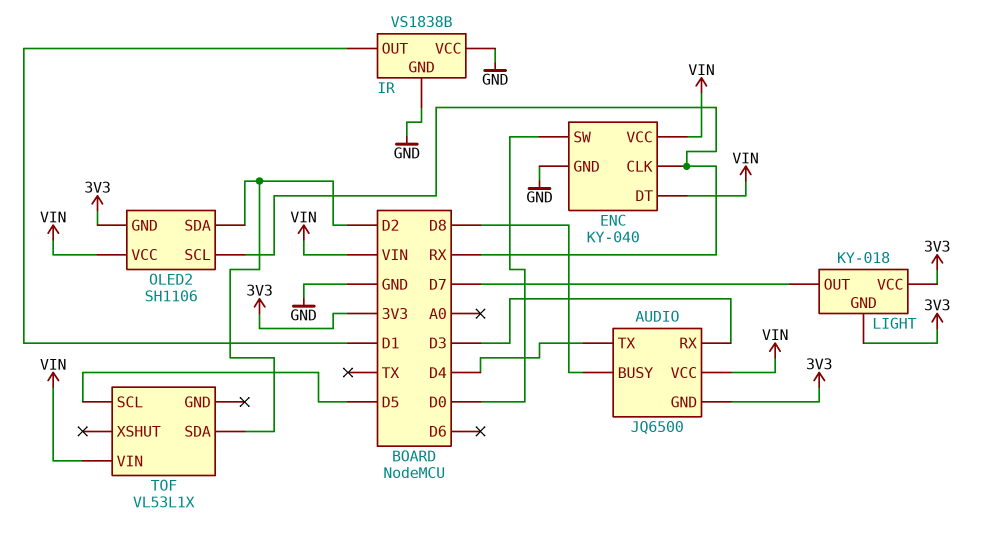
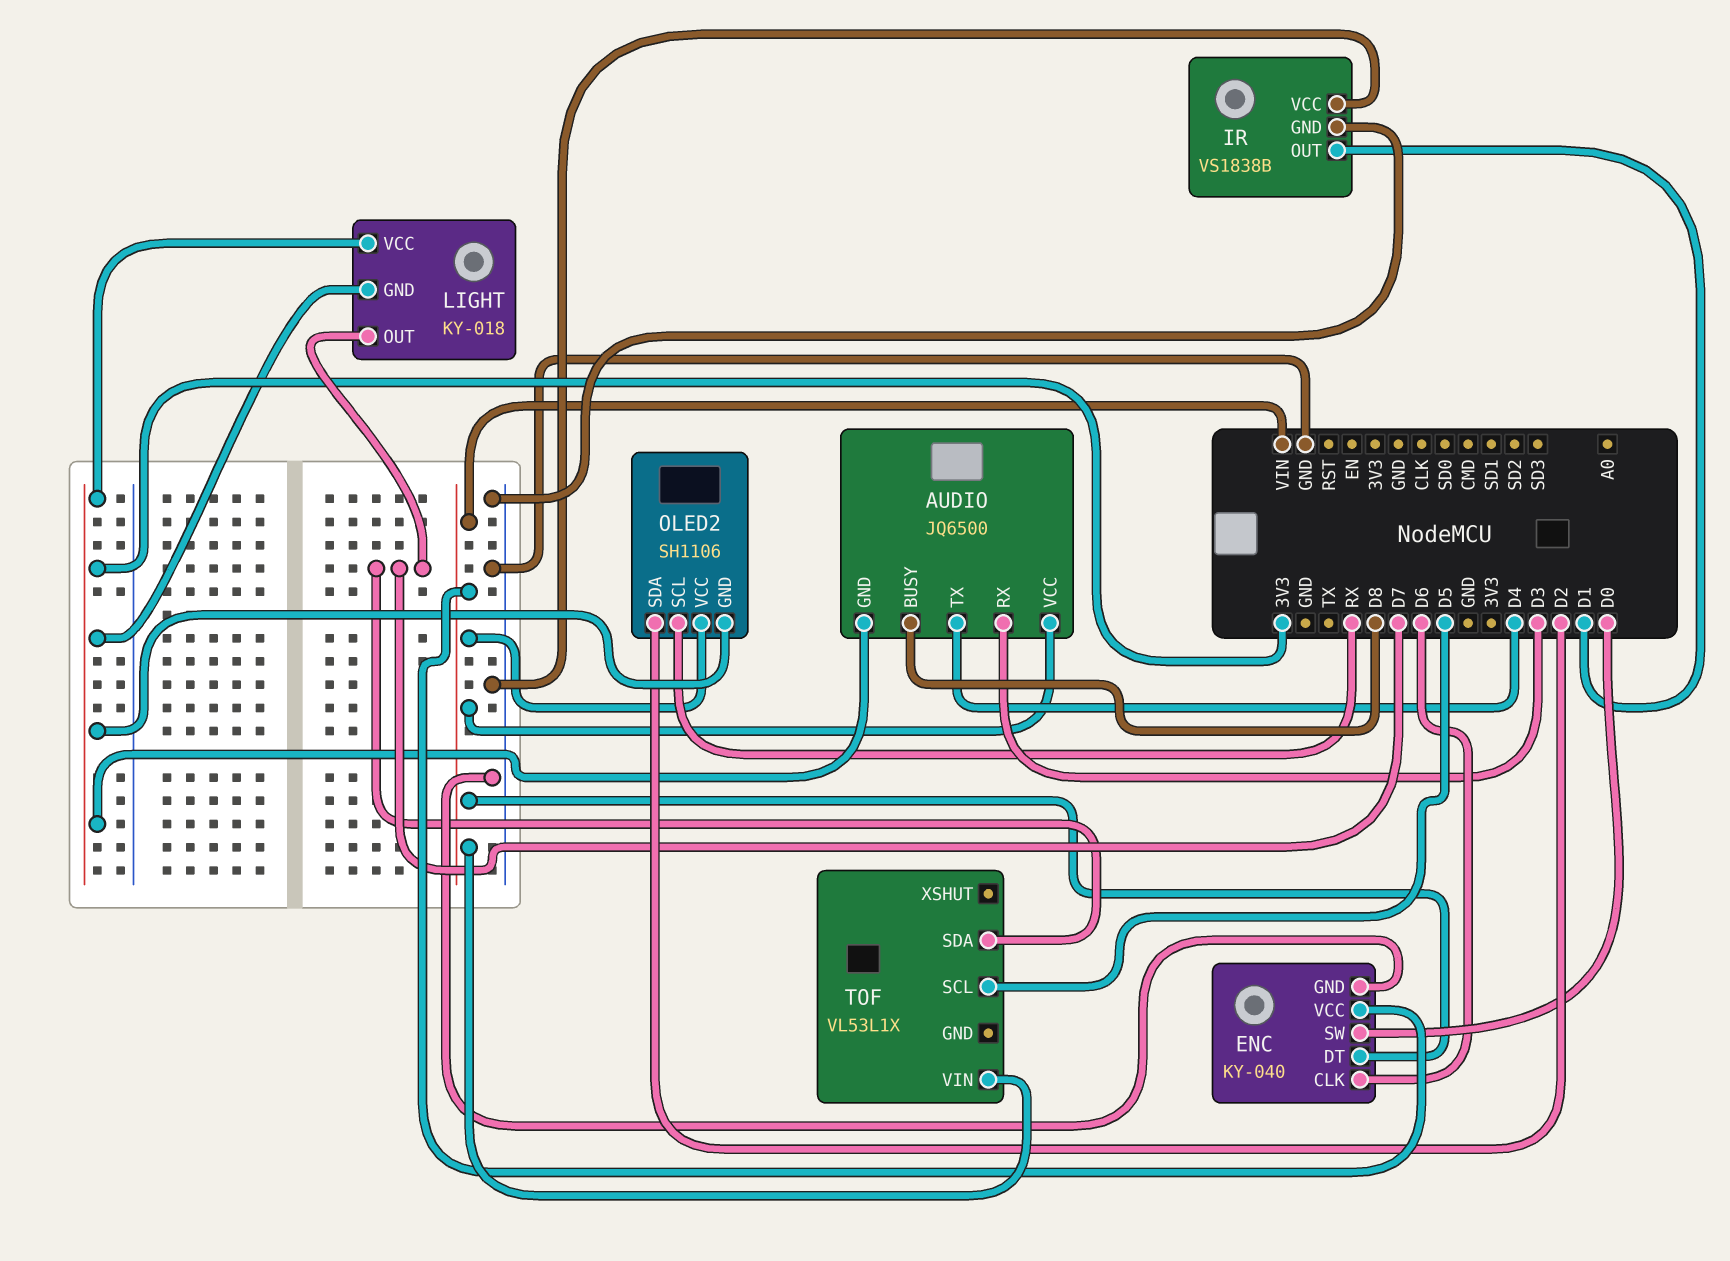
ENC pin CLK: RX -> D6
TOF pin SDA: D2 -> D7

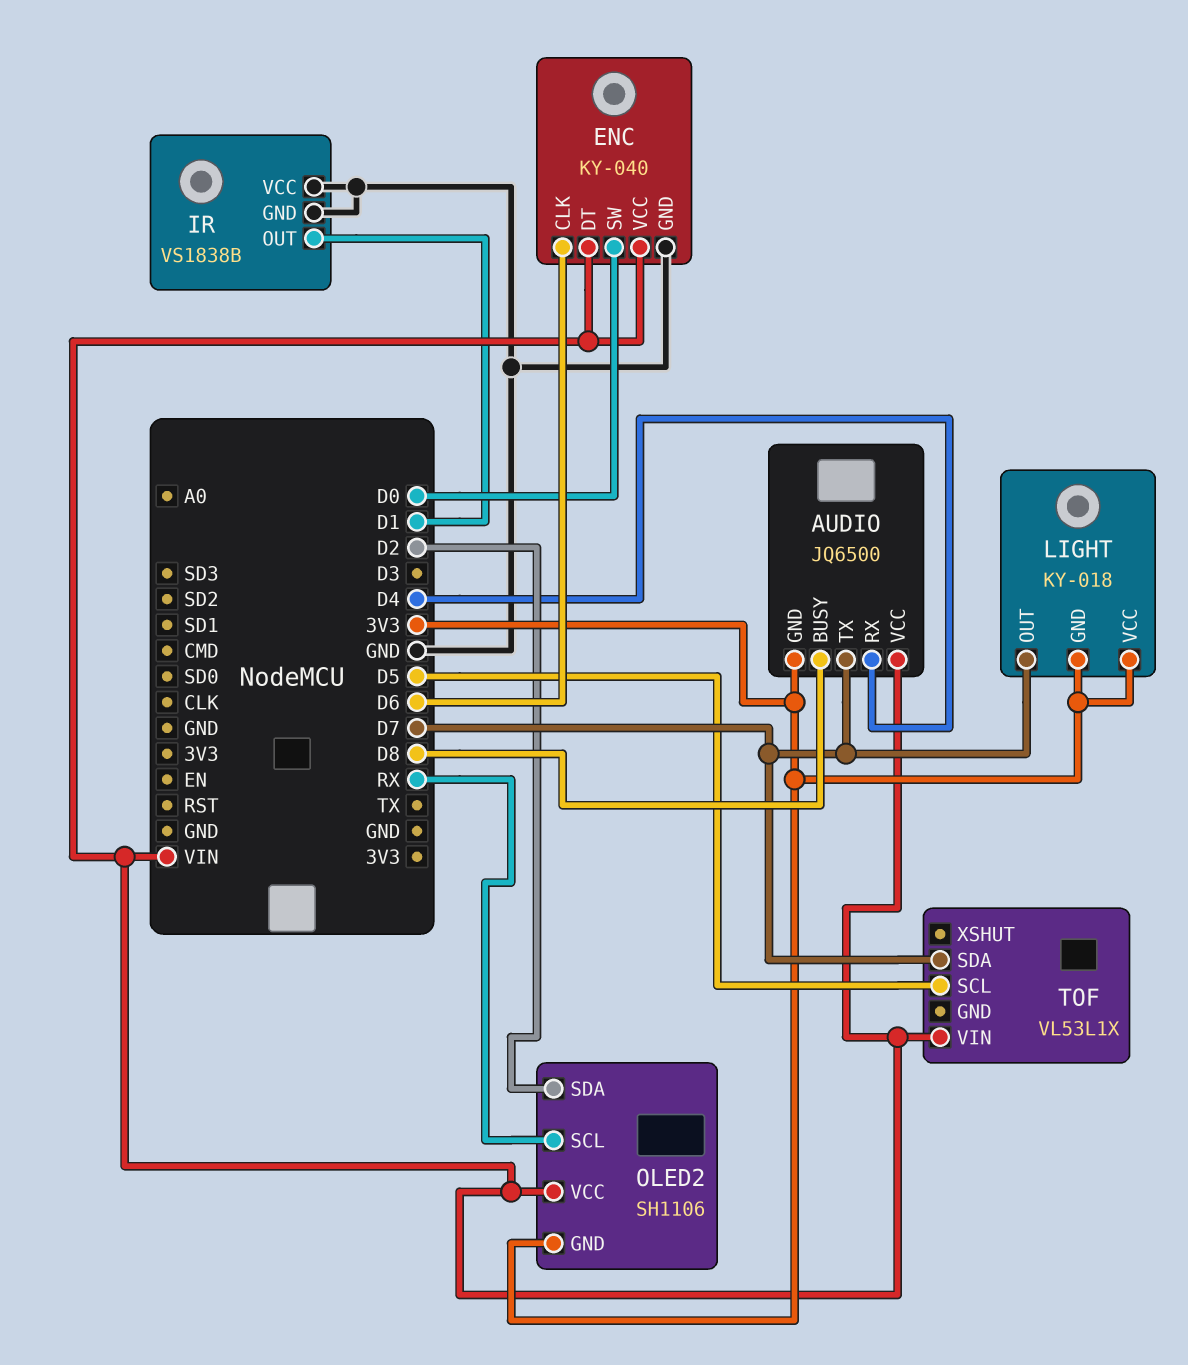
AUDIO pin RX: D3 -> D4
AUDIO pin TX: D4 -> D7

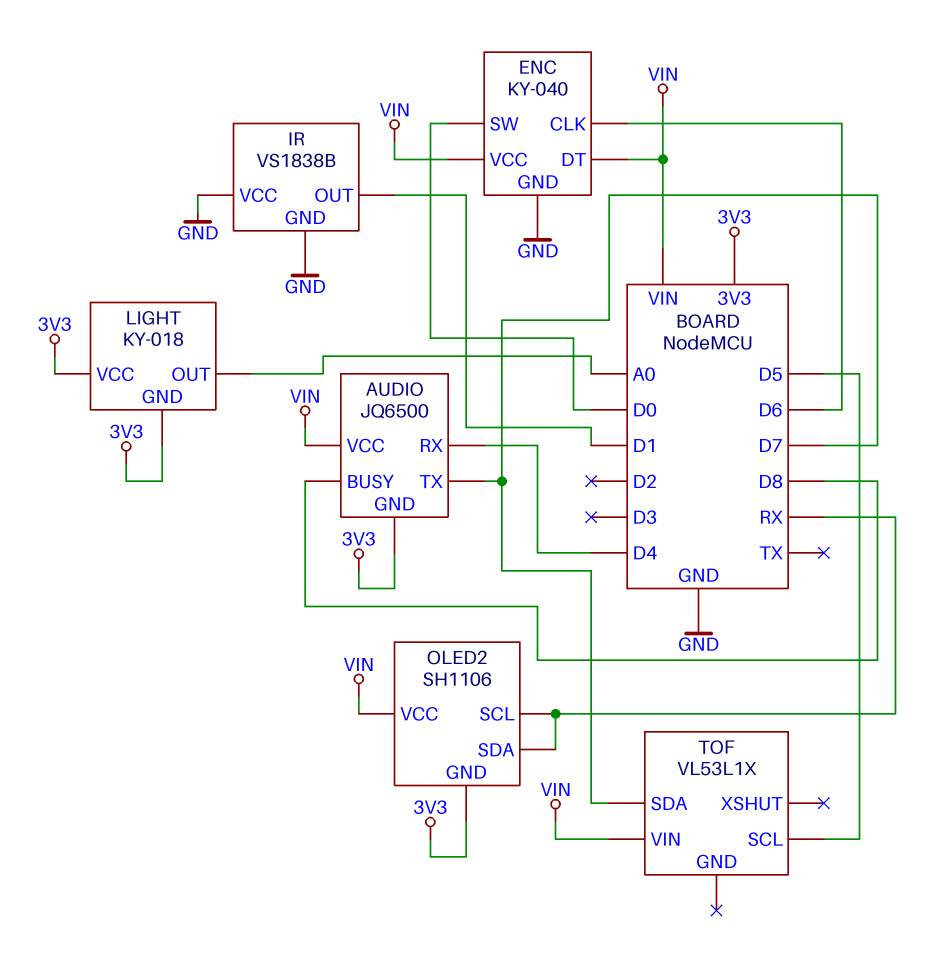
LIGHT pin OUT: D7 -> A0
OLED2 pin SDA: D2 -> RX

